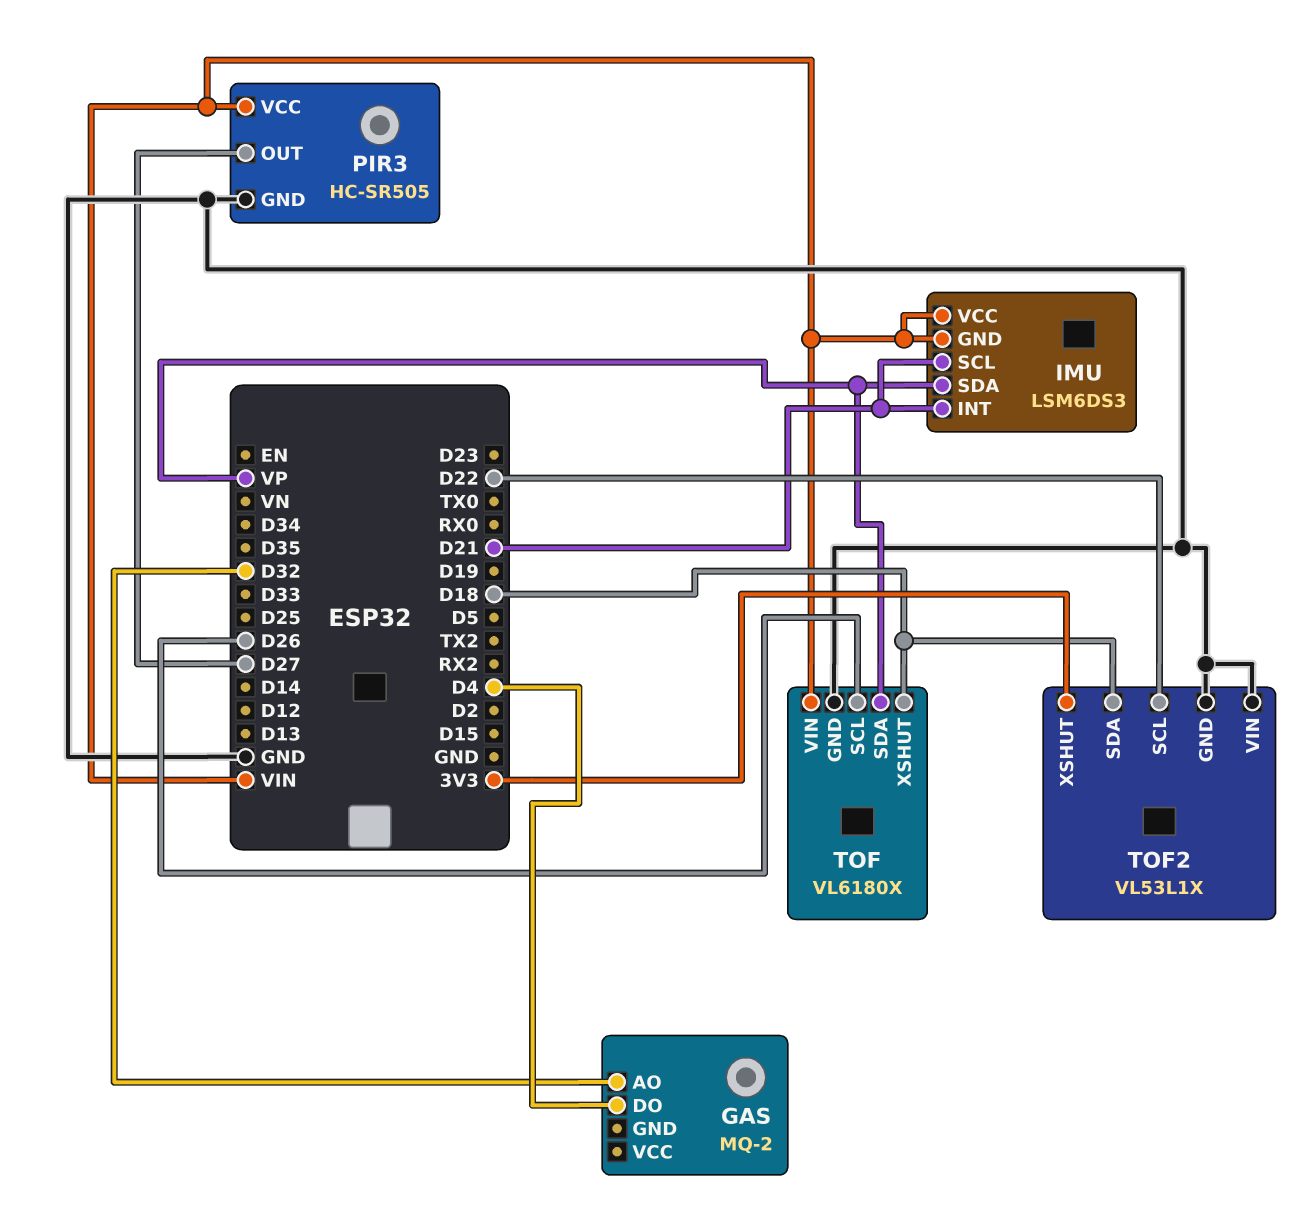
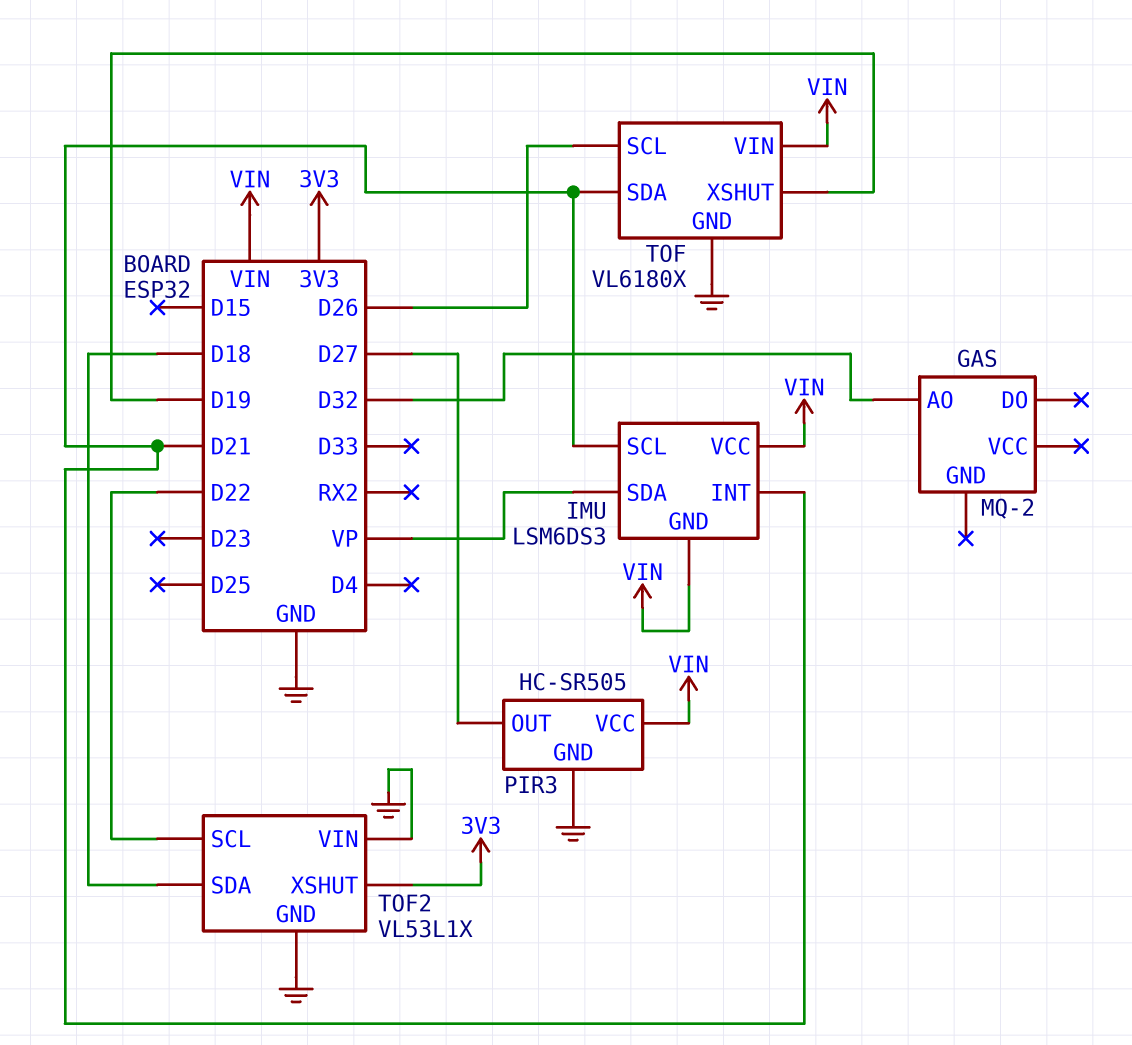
GAS pin DO: D4 -> none
TOF pin SDA: VP -> D21
TOF pin XSHUT: D18 -> D19

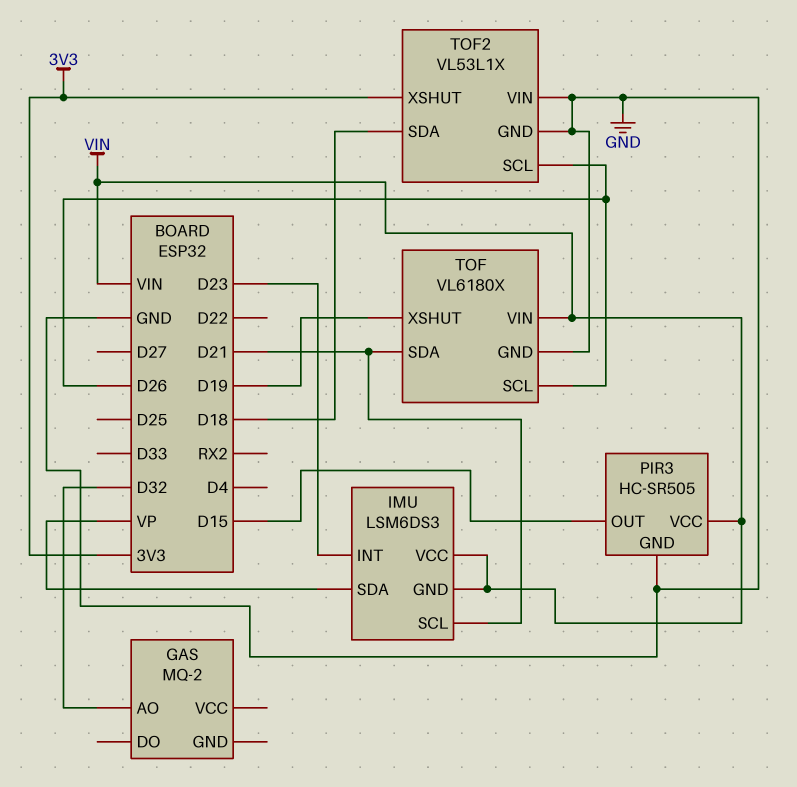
IMU pin INT: D21 -> D23
PIR3 pin OUT: D27 -> D15
TOF2 pin SCL: D22 -> D26

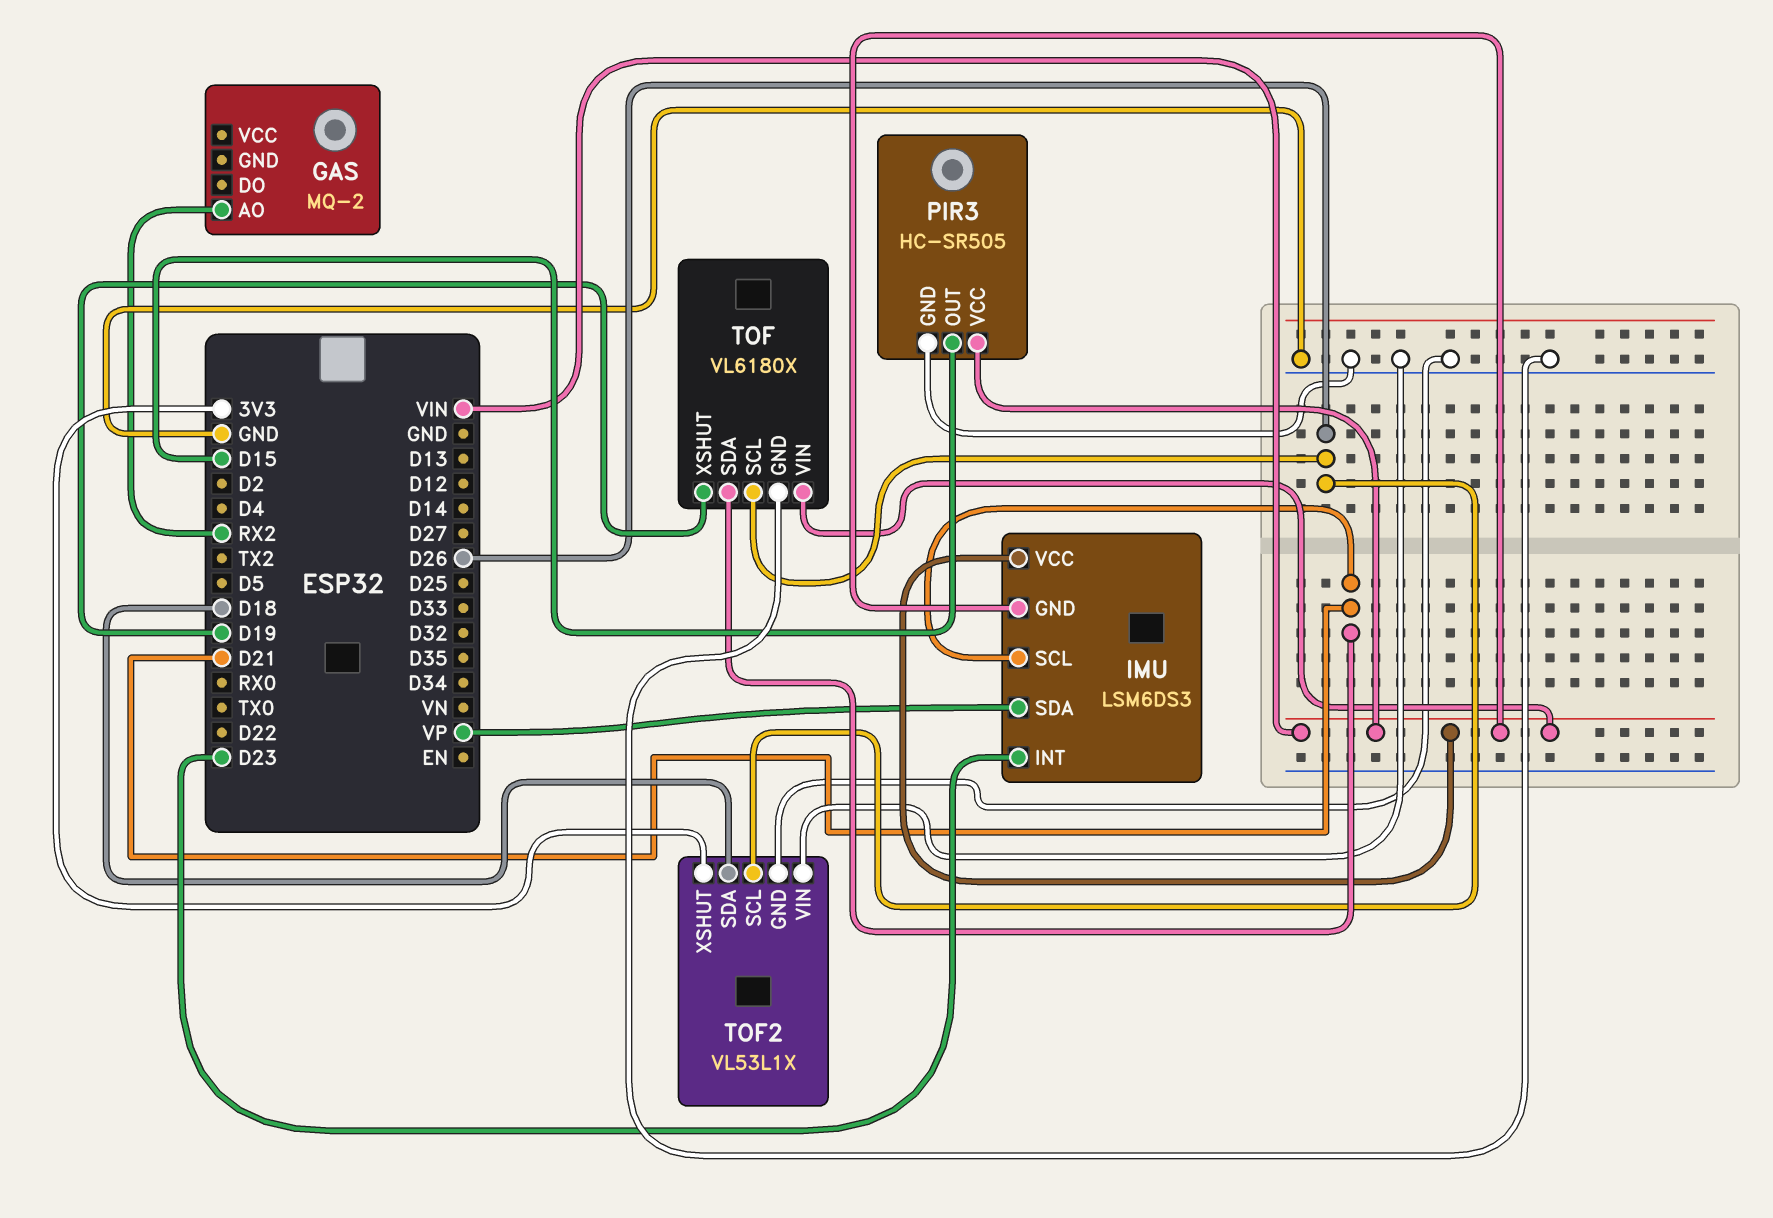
GAS pin AO: D32 -> RX2

